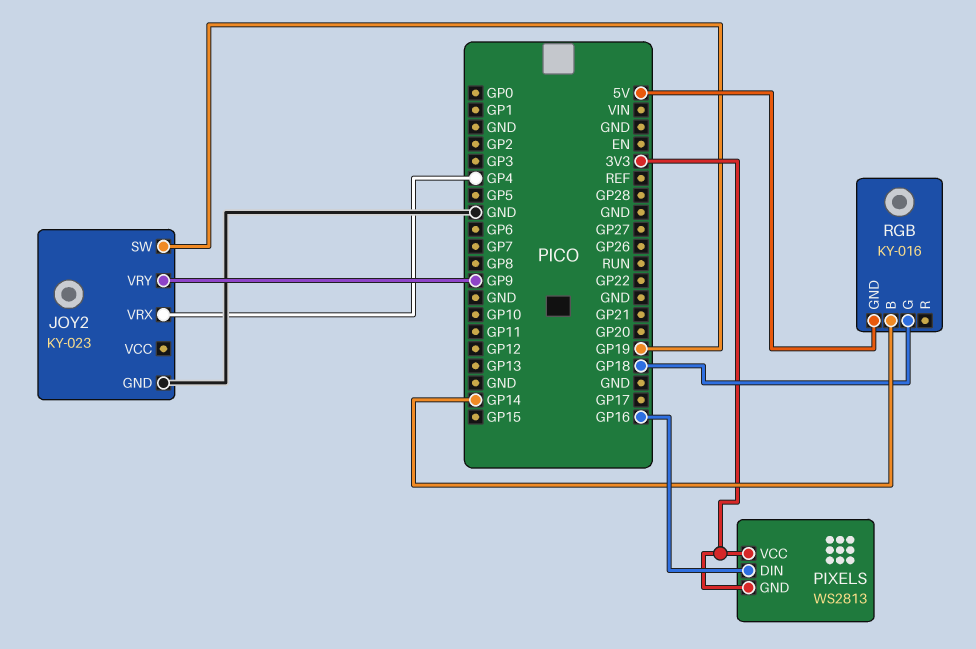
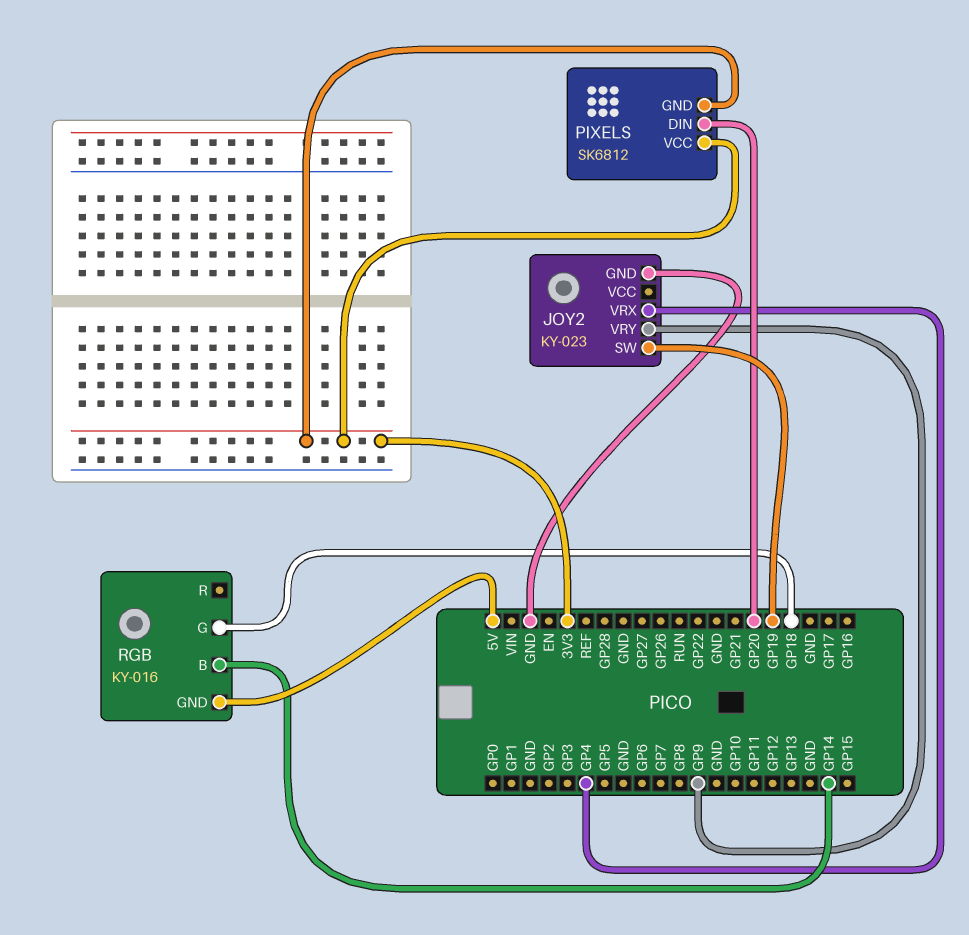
PIXELS: WS2813 -> SK6812
PIXELS pin DIN: GP16 -> GP20

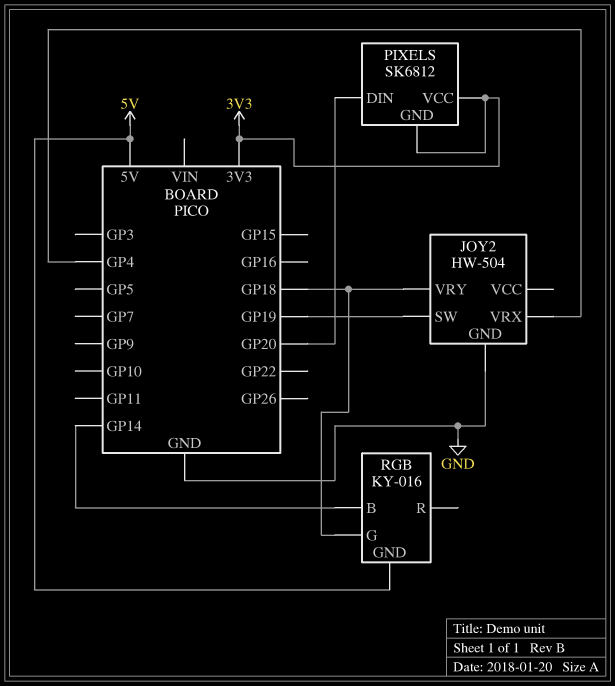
JOY2: KY-023 -> HW-504
JOY2 pin VRY: GP9 -> GP18

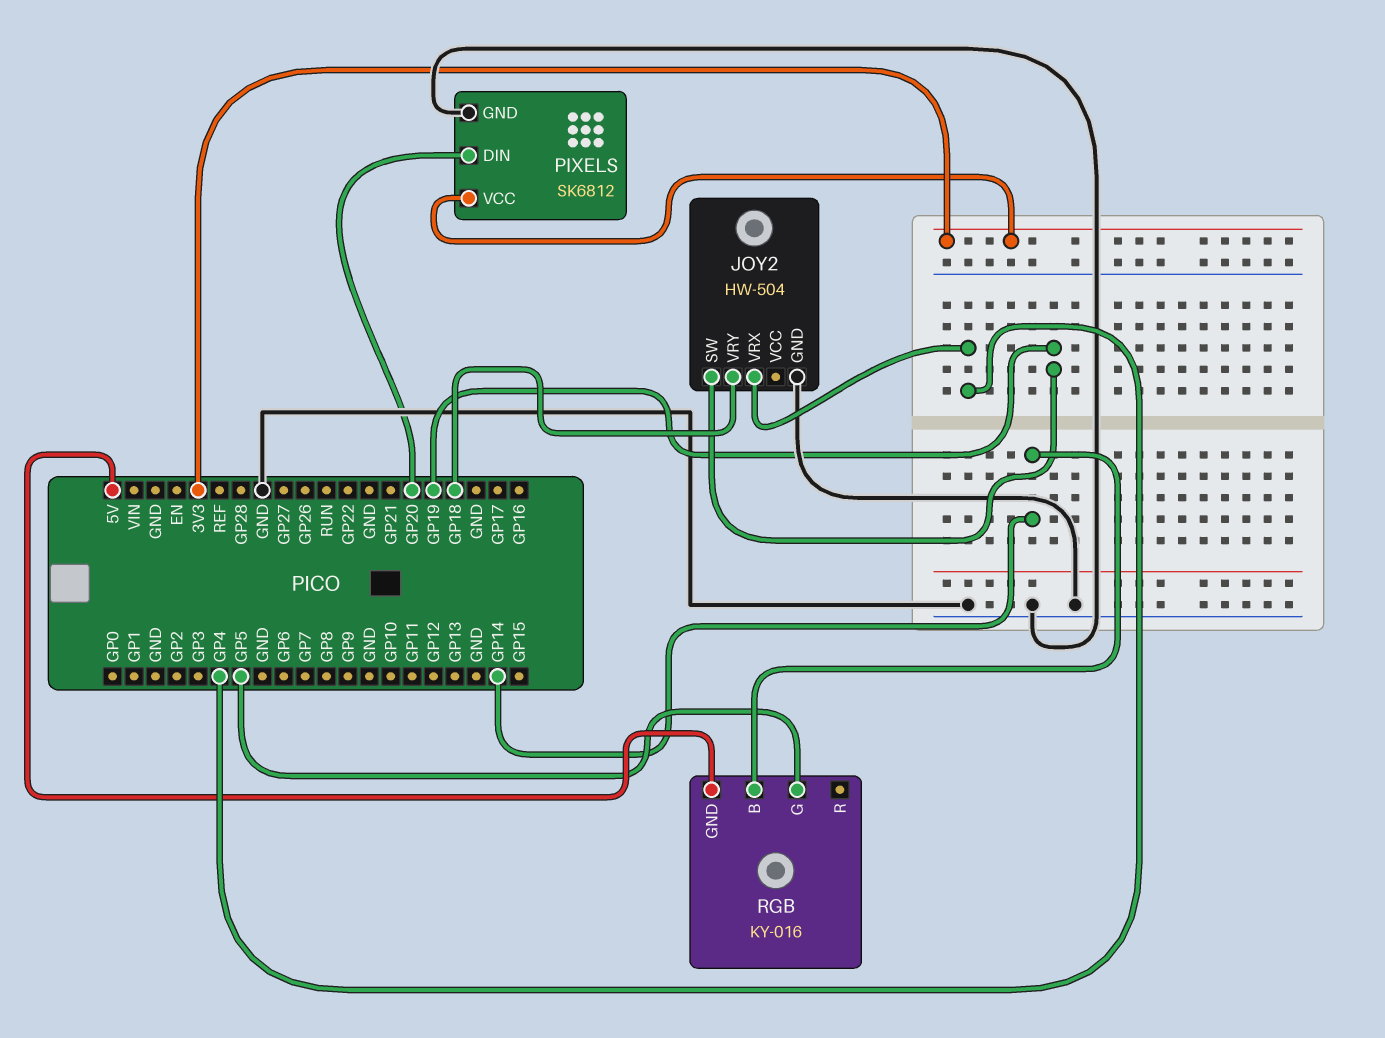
PIXELS pin GND: 3V3 -> GND
RGB pin G: GP18 -> GP5

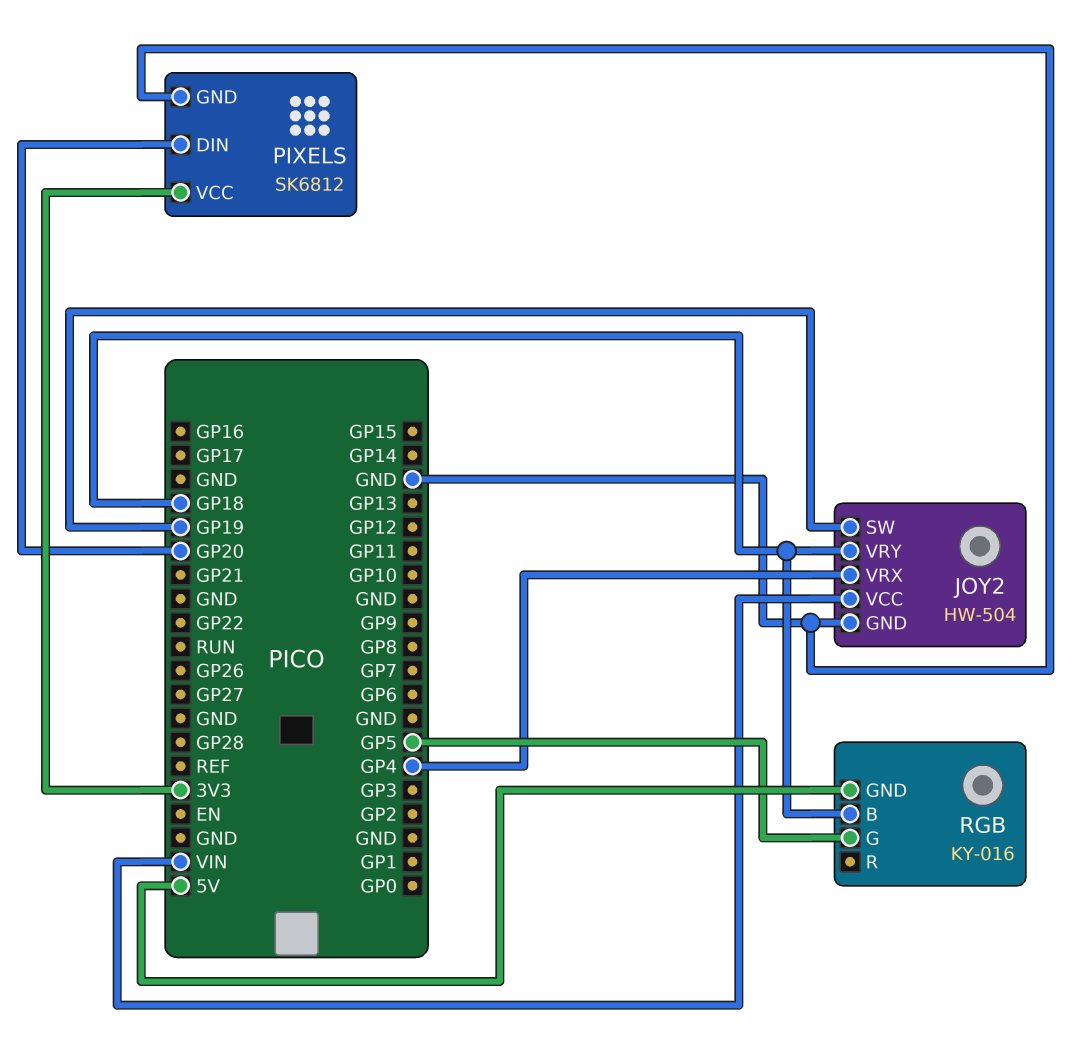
JOY2 pin VCC: none -> VIN
RGB pin B: GP14 -> GP18

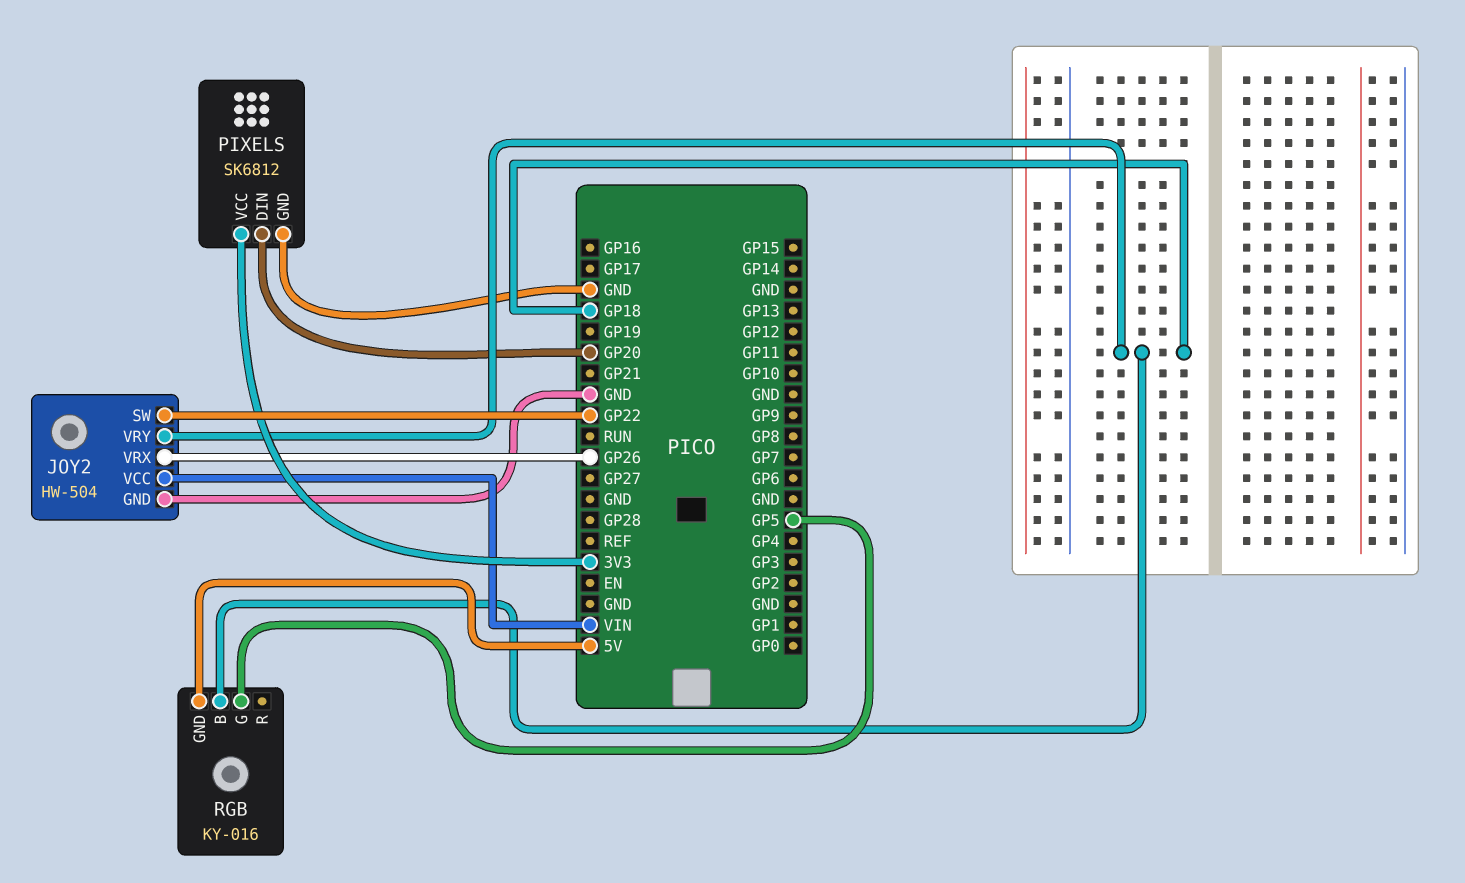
JOY2 pin SW: GP19 -> GP22
JOY2 pin VRX: GP4 -> GP26

